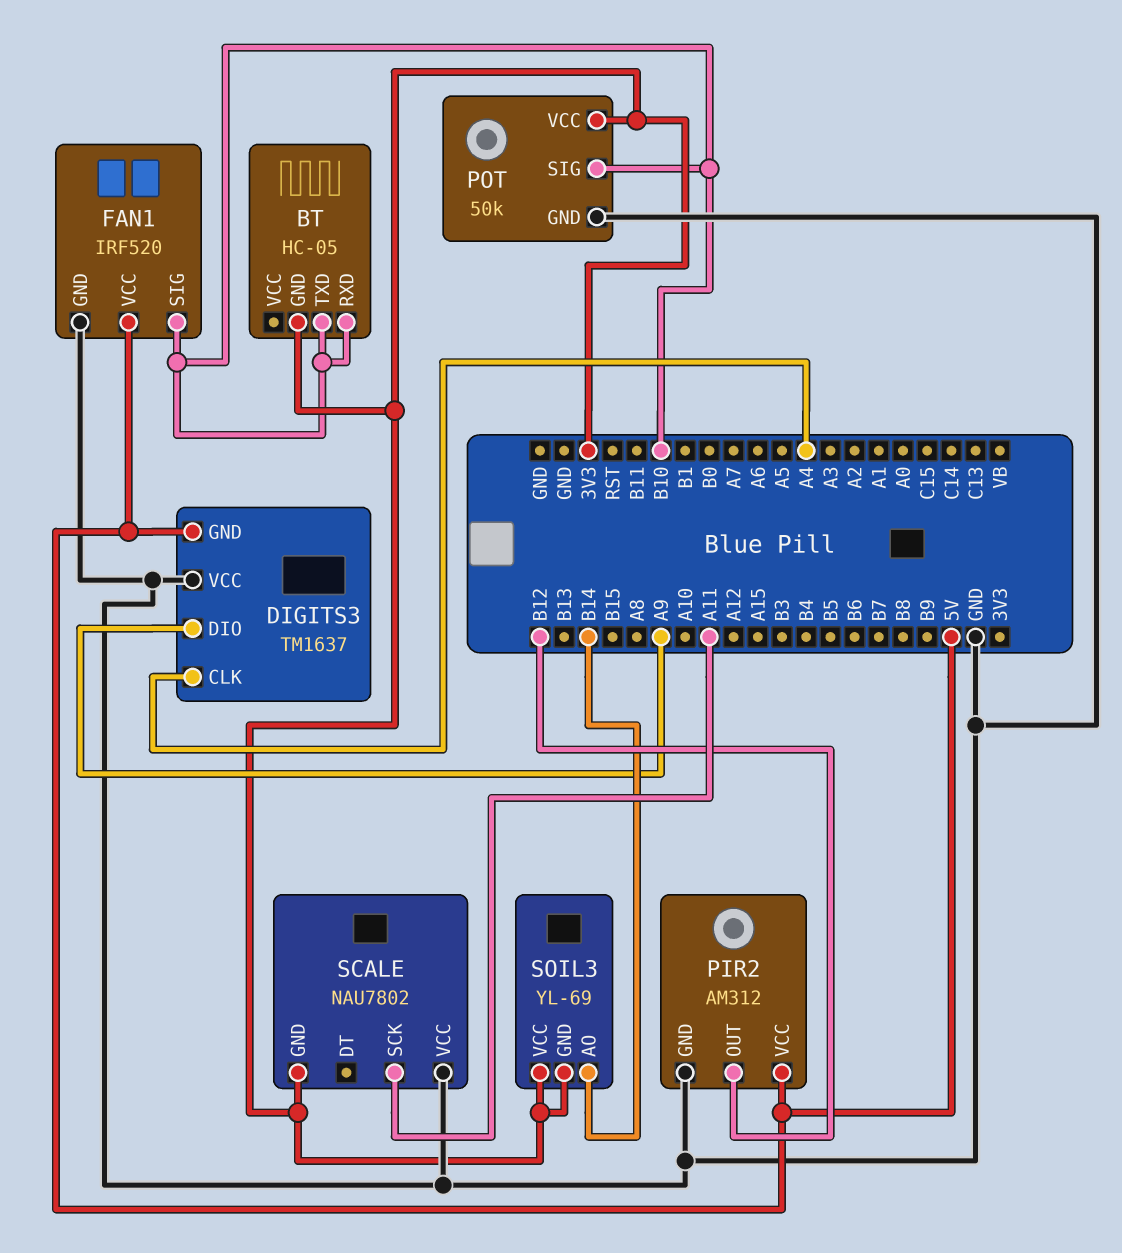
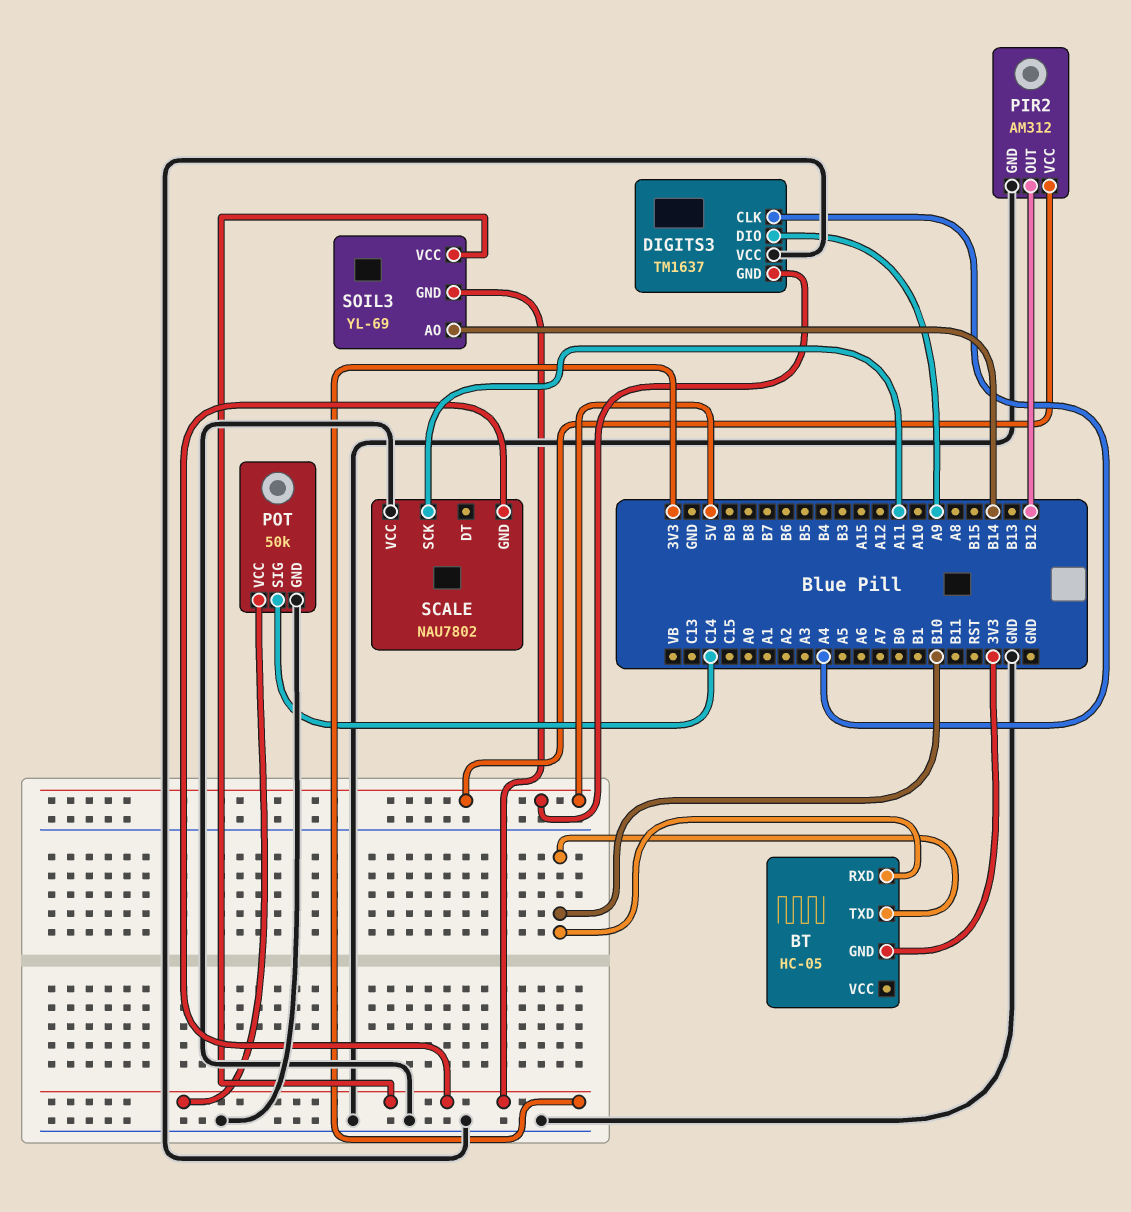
FAN1: IRF520 -> none
FAN1 pin GND: GND -> none
FAN1 pin SIG: B10 -> none
FAN1 pin VCC: 5V -> none
POT pin SIG: B10 -> C14

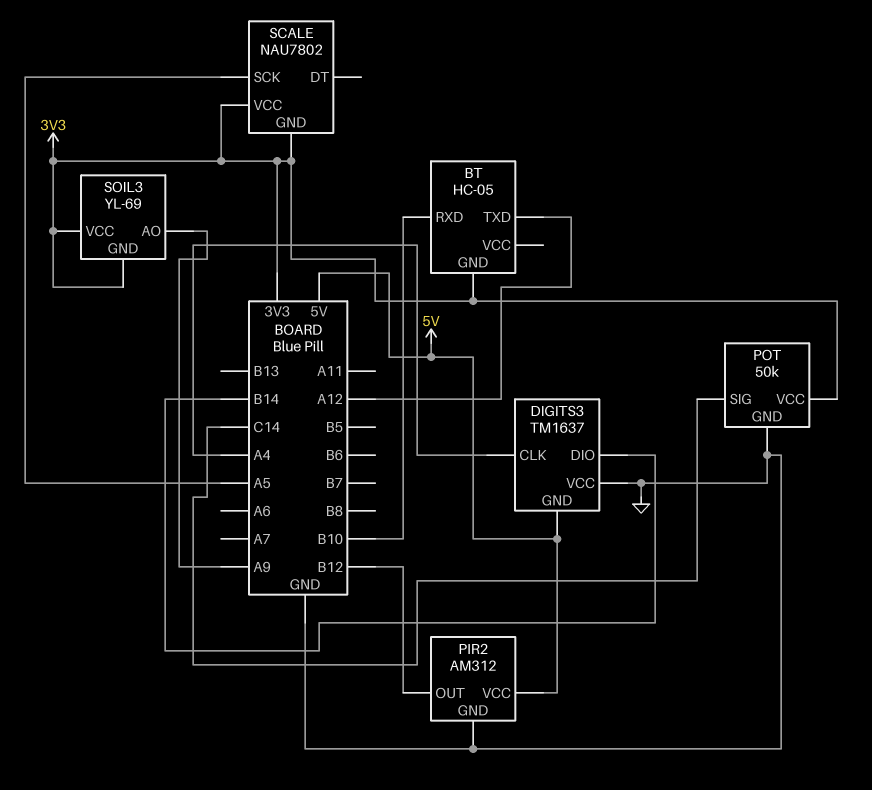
BT pin TXD: B10 -> A12
DIGITS3 pin DIO: A9 -> B14
SCALE pin SCK: A11 -> A5
SCALE pin VCC: GND -> 3V3
SOIL3 pin AO: B14 -> A9

